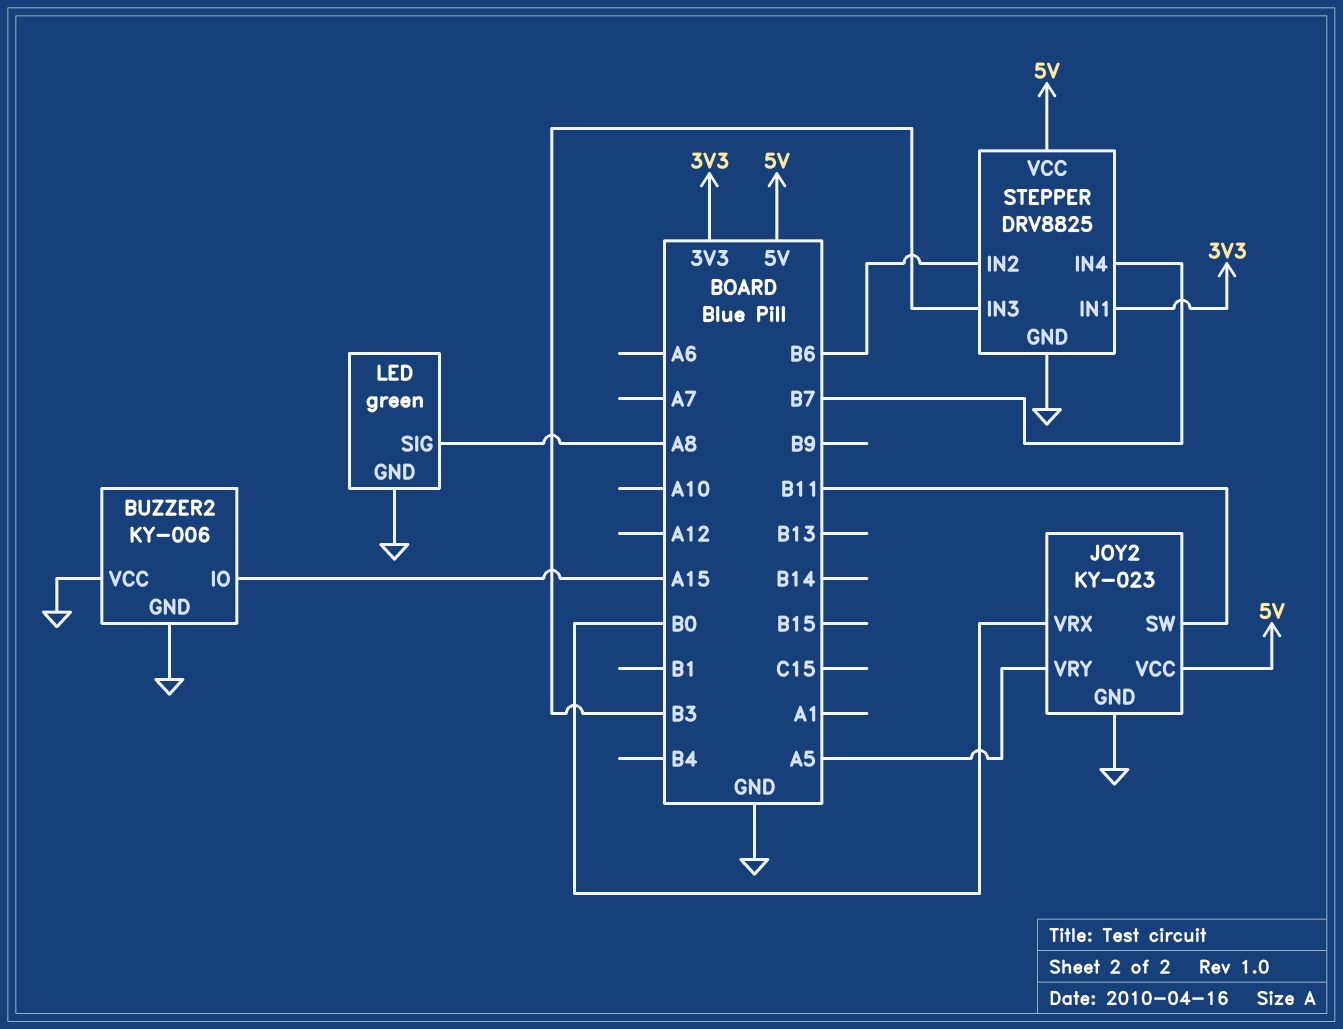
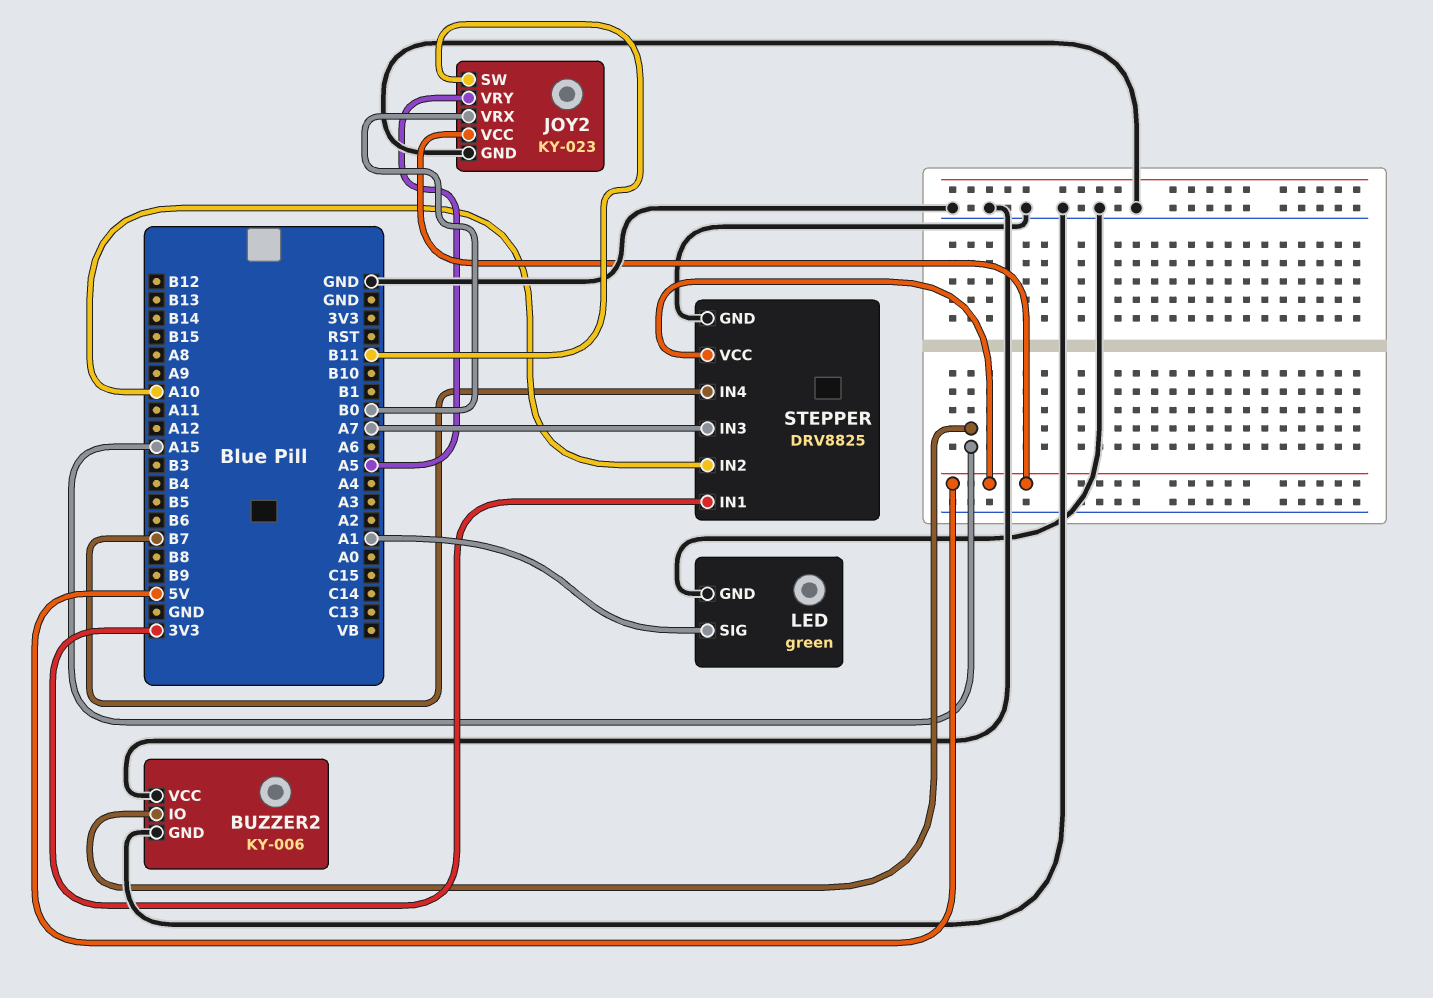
LED pin SIG: A8 -> A1
STEPPER pin IN2: B6 -> A10
STEPPER pin IN3: B3 -> A7

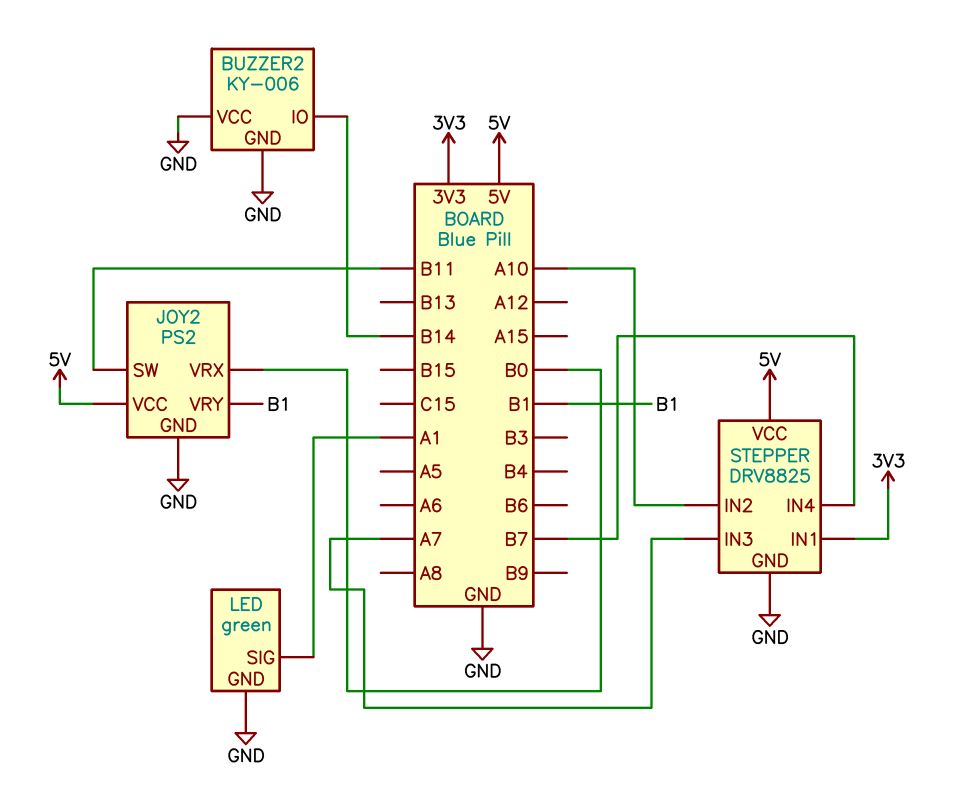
BUZZER2 pin IO: A15 -> B14
JOY2: KY-023 -> PS2
JOY2 pin VRY: A5 -> B1

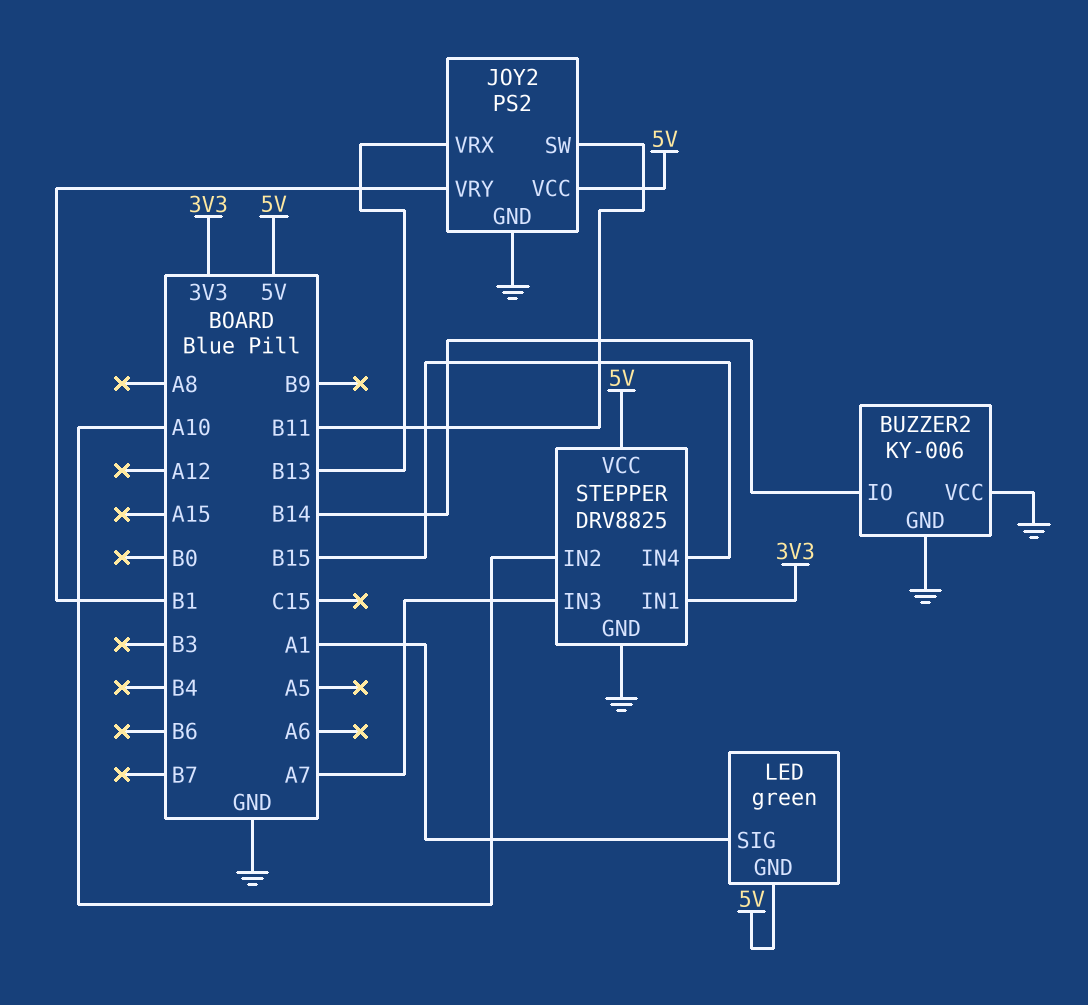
JOY2 pin VRX: B0 -> B13
LED pin GND: GND -> 5V
STEPPER pin IN4: B7 -> B15

